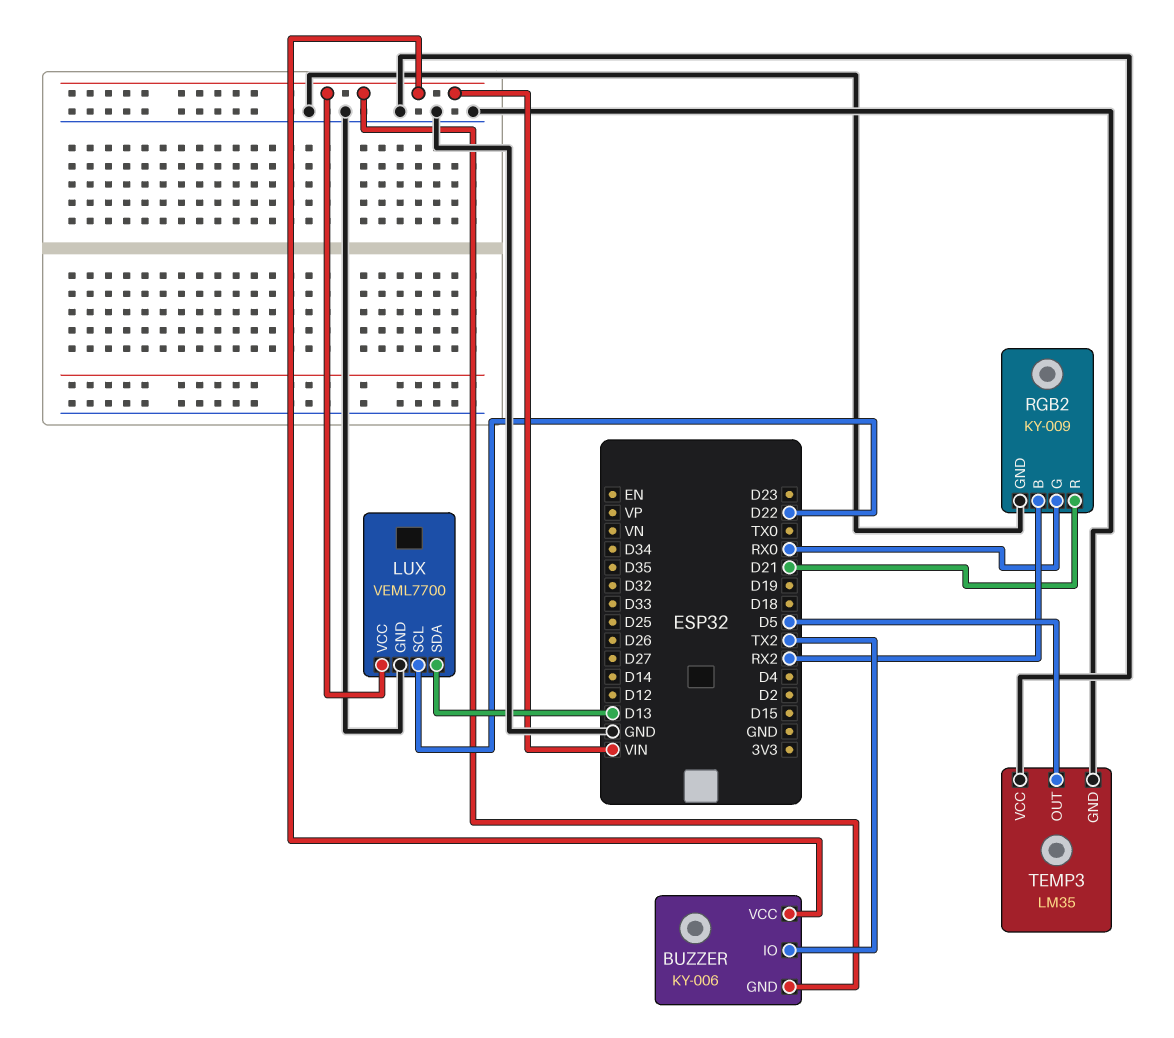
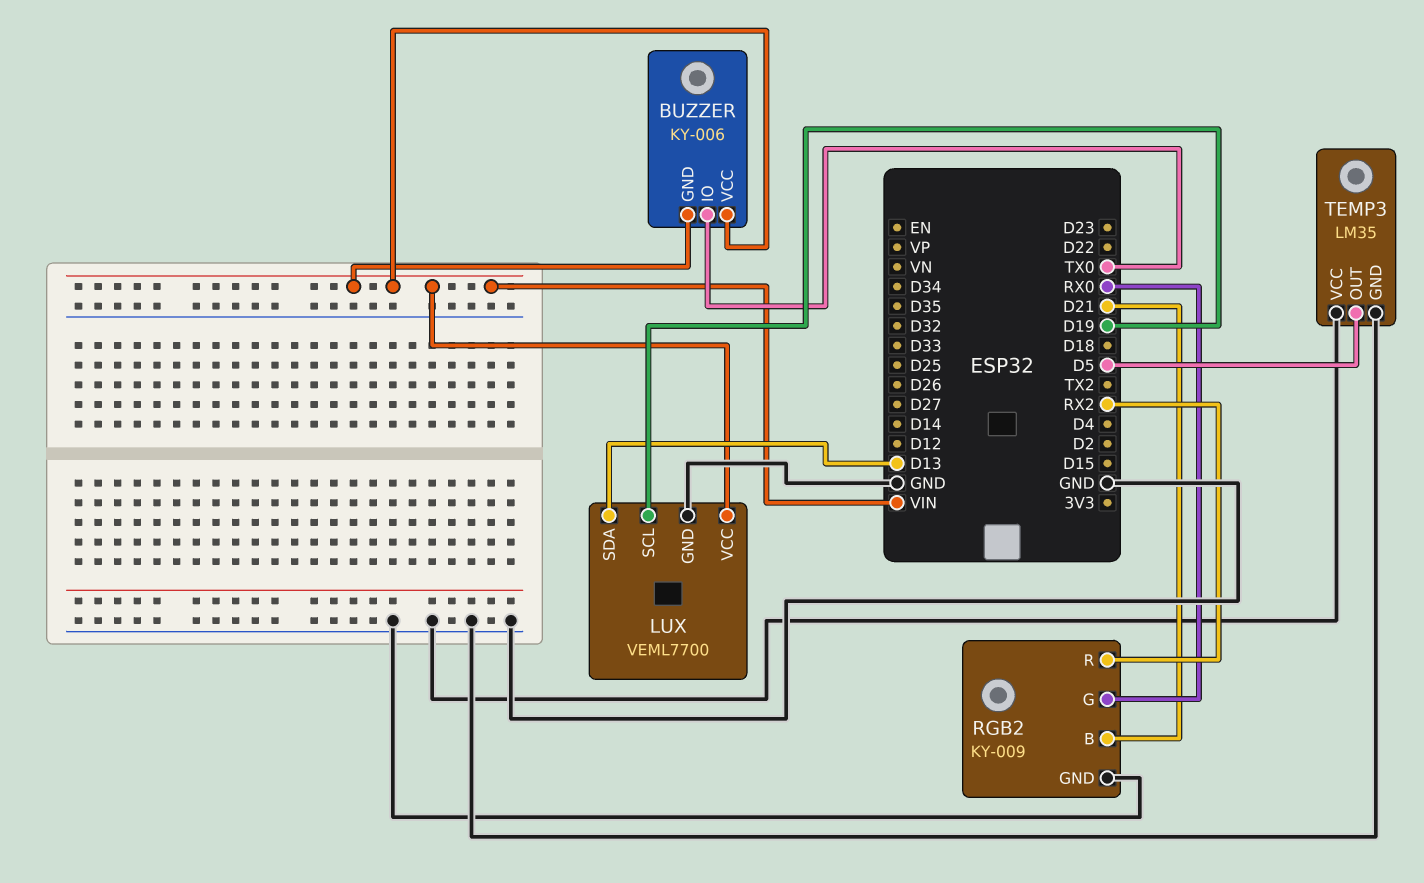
BUZZER pin IO: TX2 -> TX0
LUX pin SCL: D22 -> D19
RGB2 pin B: RX2 -> D21
RGB2 pin R: D21 -> RX2

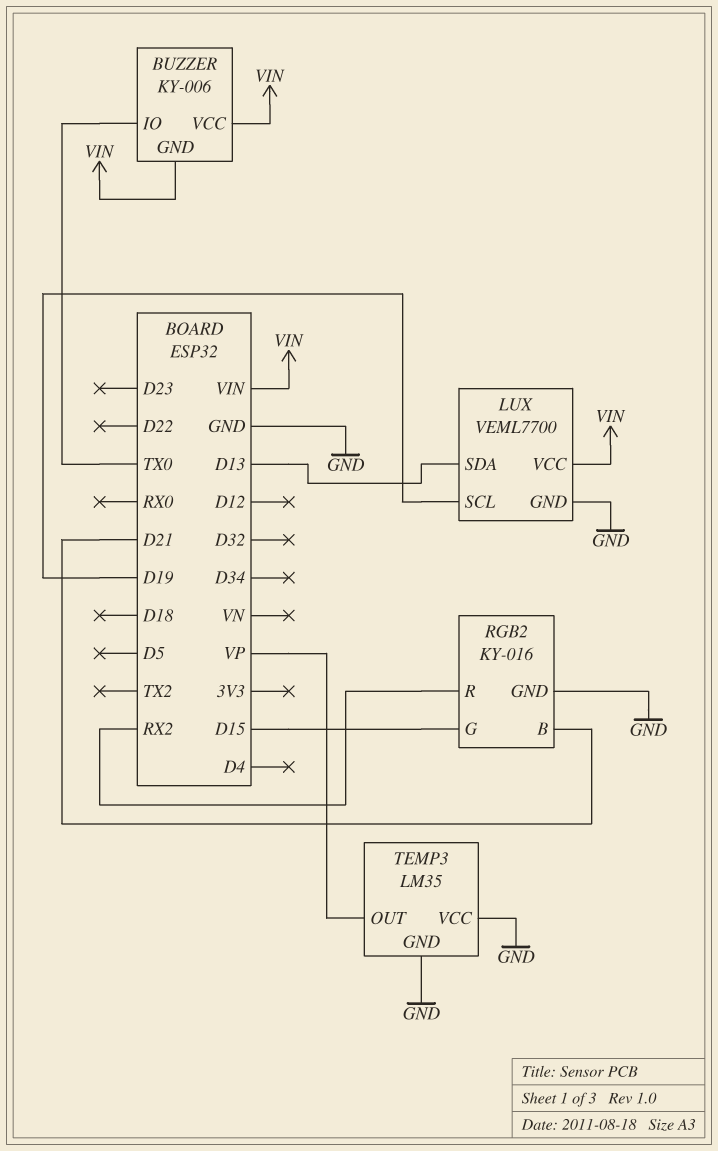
RGB2: KY-009 -> KY-016
RGB2 pin G: RX0 -> D15
TEMP3 pin OUT: D5 -> VP

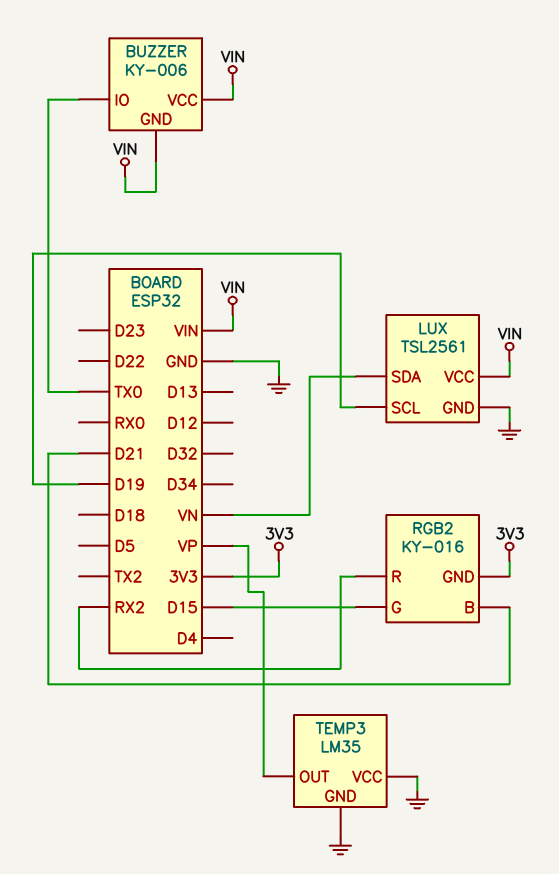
LUX: VEML7700 -> TSL2561
LUX pin SDA: D13 -> VN
RGB2 pin GND: GND -> 3V3

